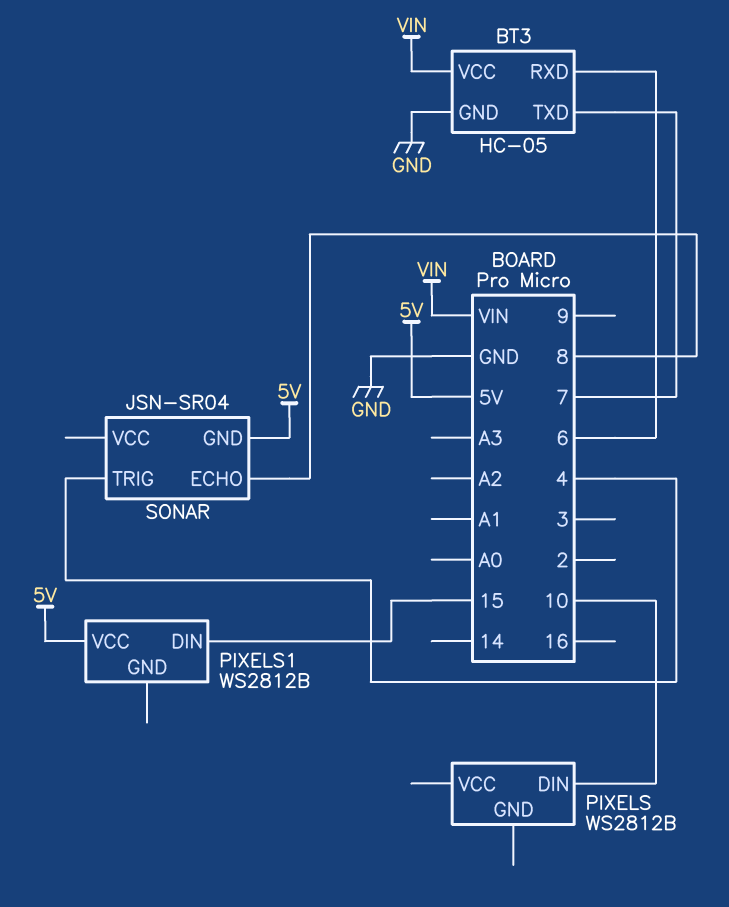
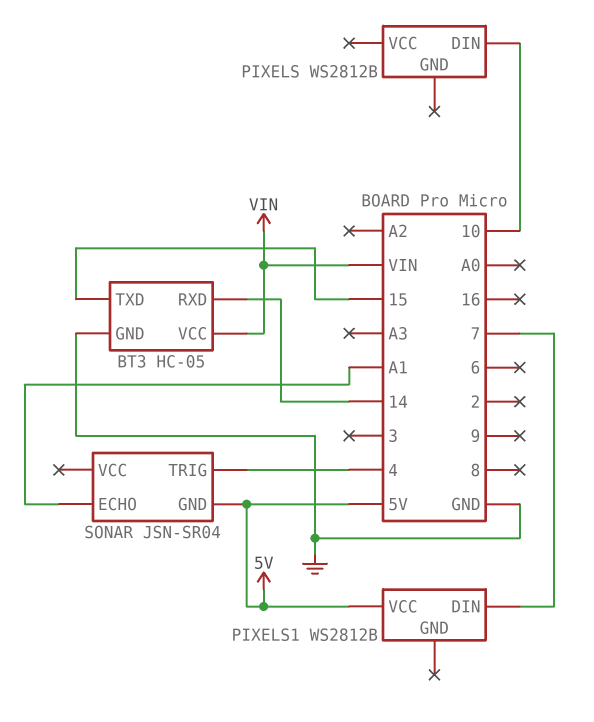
BT3 pin RXD: 6 -> 14
BT3 pin TXD: 7 -> 15
PIXELS1 pin DIN: 15 -> 7
SONAR pin ECHO: 8 -> A1

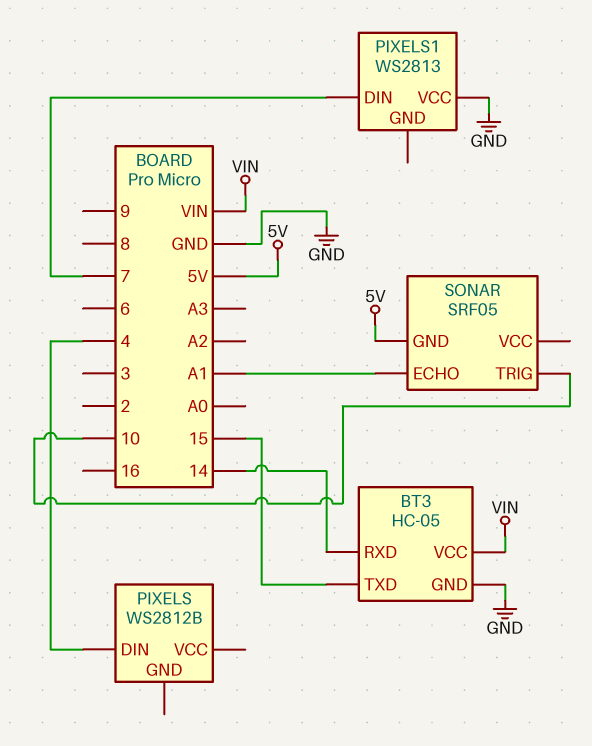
PIXELS pin DIN: 10 -> 4
PIXELS1: WS2812B -> WS2813
PIXELS1 pin VCC: 5V -> GND
SONAR: JSN-SR04 -> SRF05
SONAR pin TRIG: 4 -> 10

